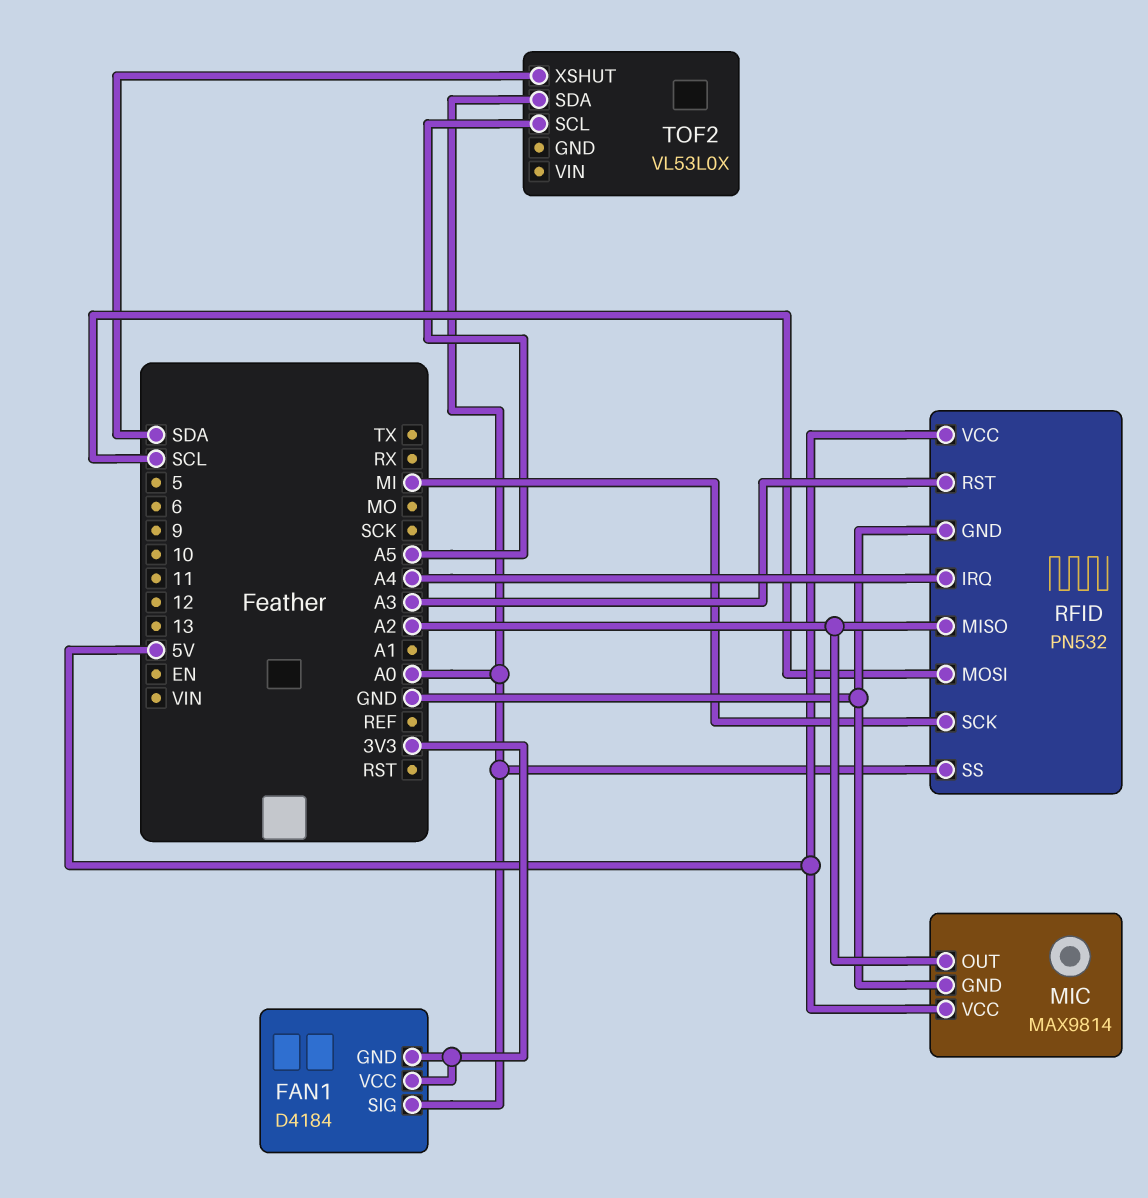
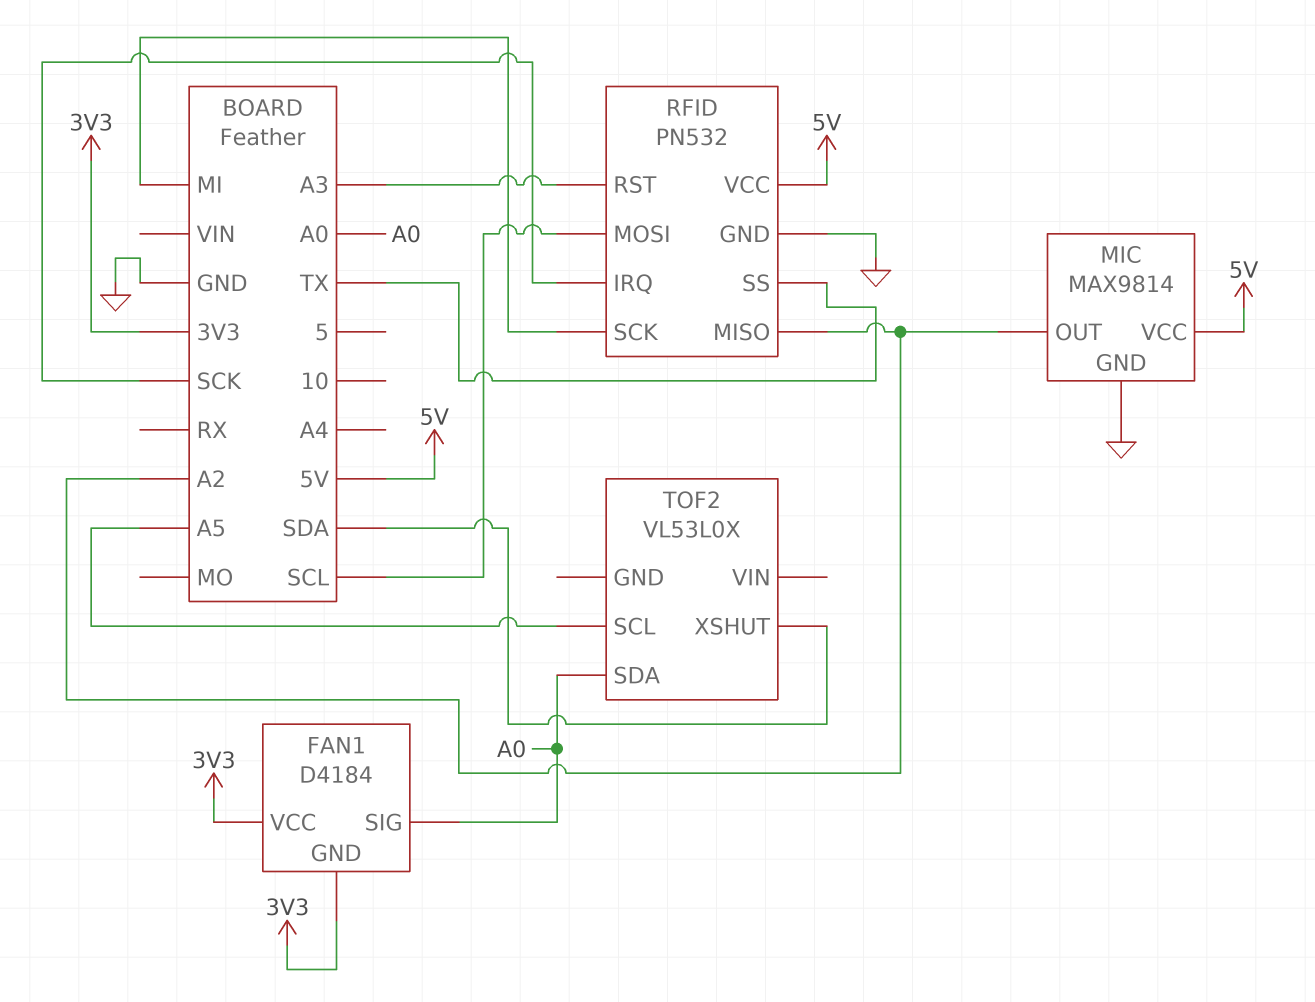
RFID pin IRQ: A4 -> SCK
RFID pin SS: A0 -> TX

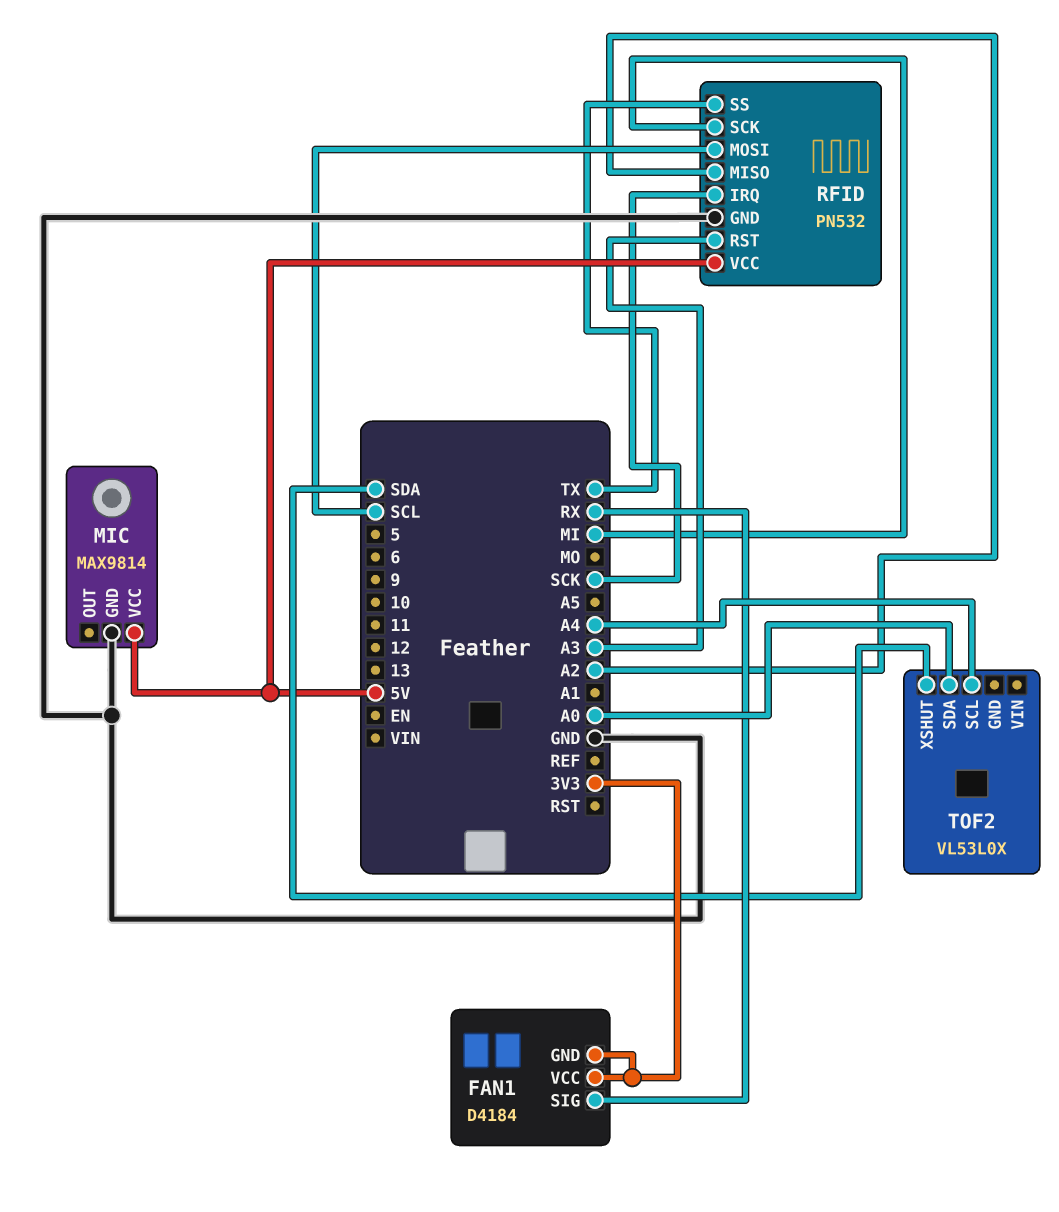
FAN1 pin SIG: A0 -> RX
MIC pin OUT: A2 -> none
TOF2 pin SCL: A5 -> A4

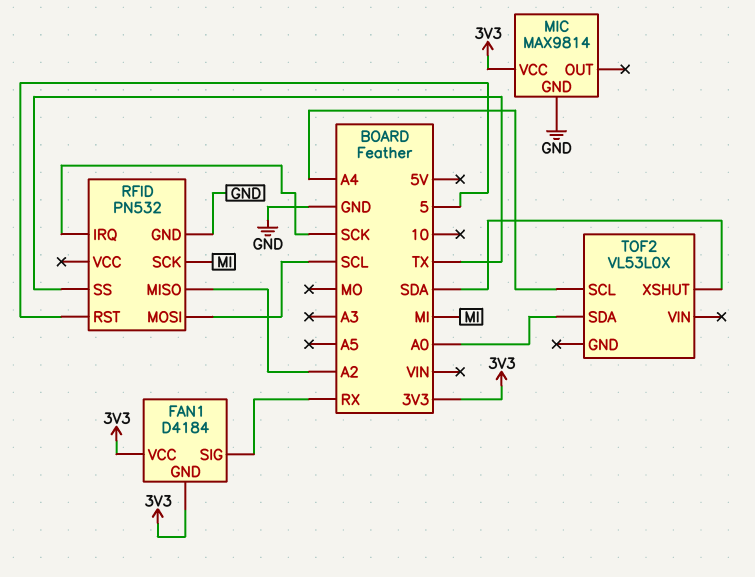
MIC pin VCC: 5V -> 3V3
RFID pin RST: A3 -> 5
RFID pin VCC: 5V -> none

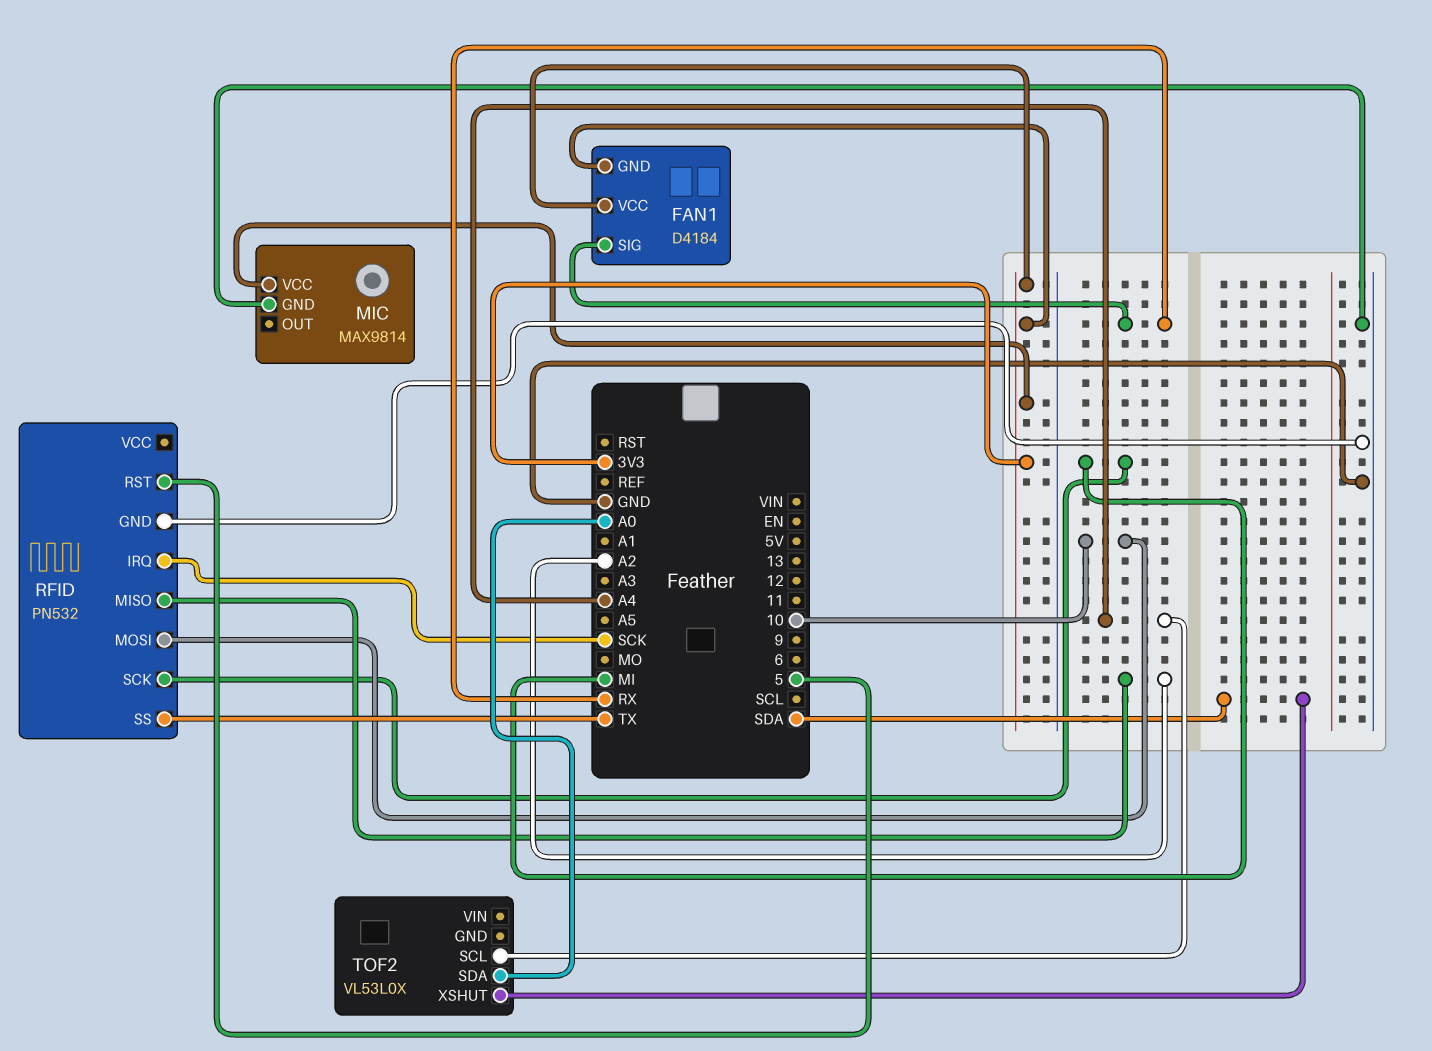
RFID pin MOSI: SCL -> 10

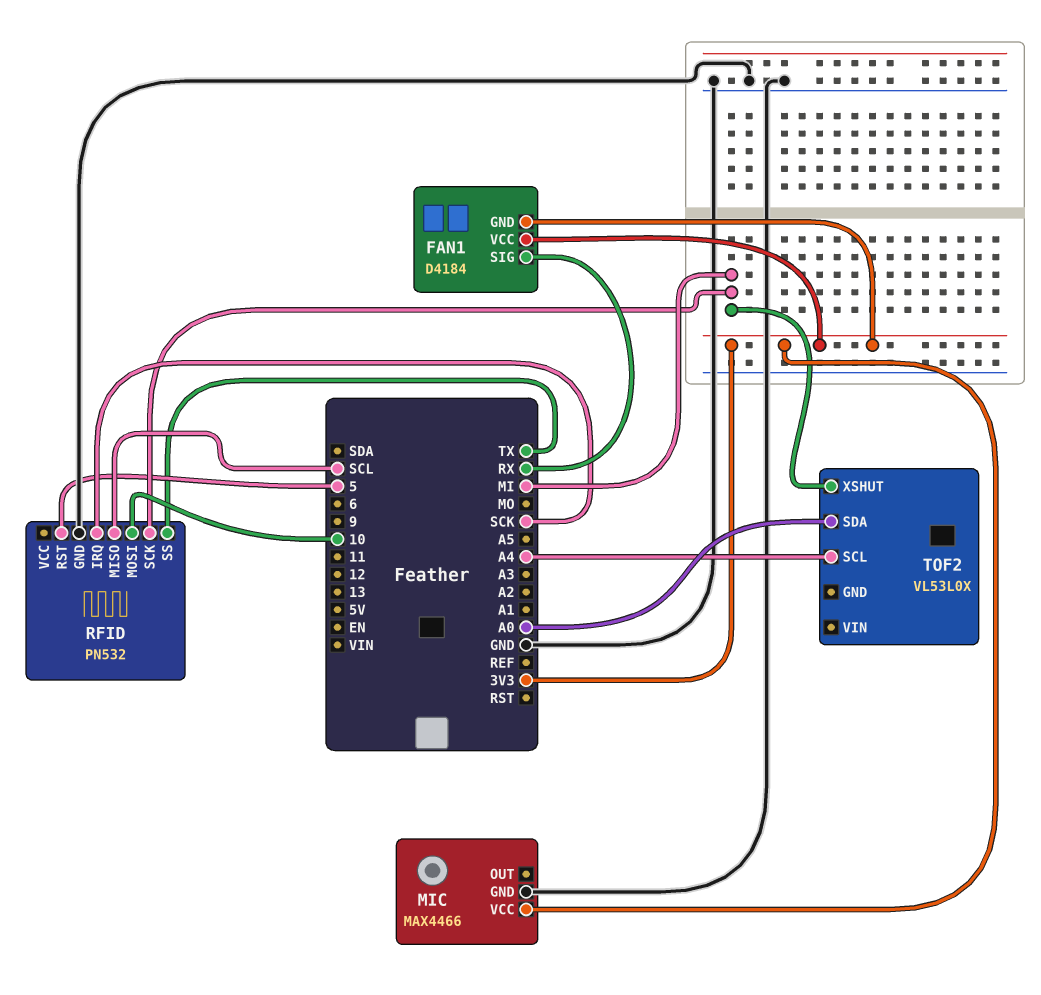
MIC: MAX9814 -> MAX4466
RFID pin MISO: A2 -> SCL
TOF2 pin XSHUT: SDA -> MI

